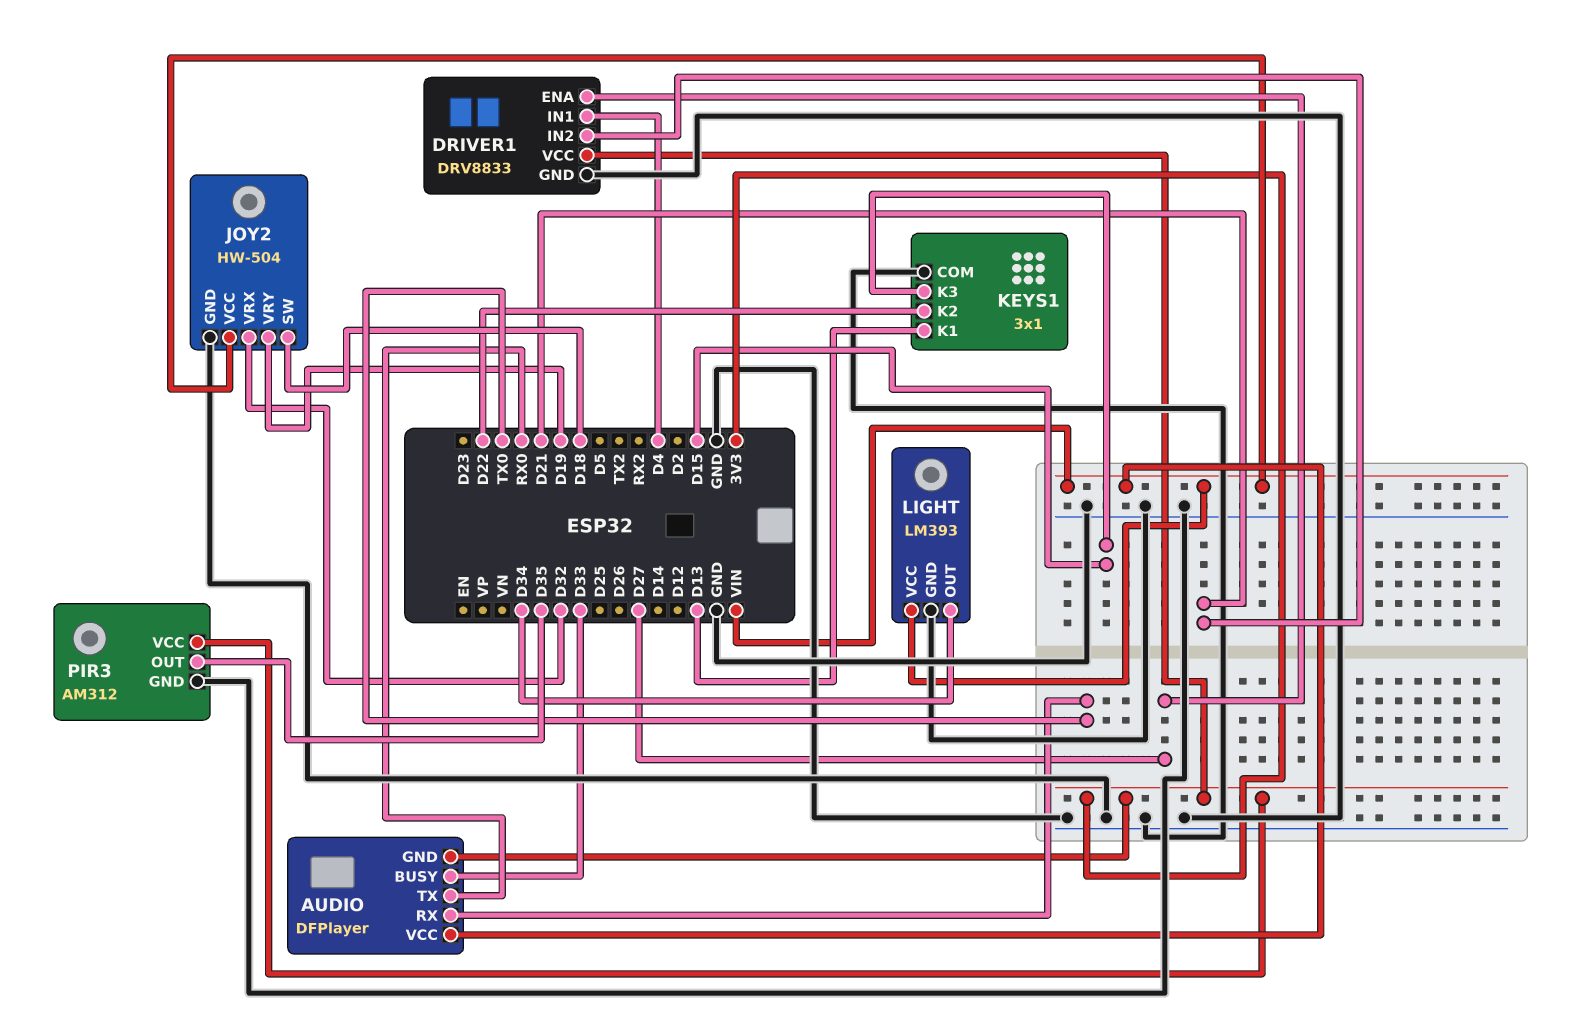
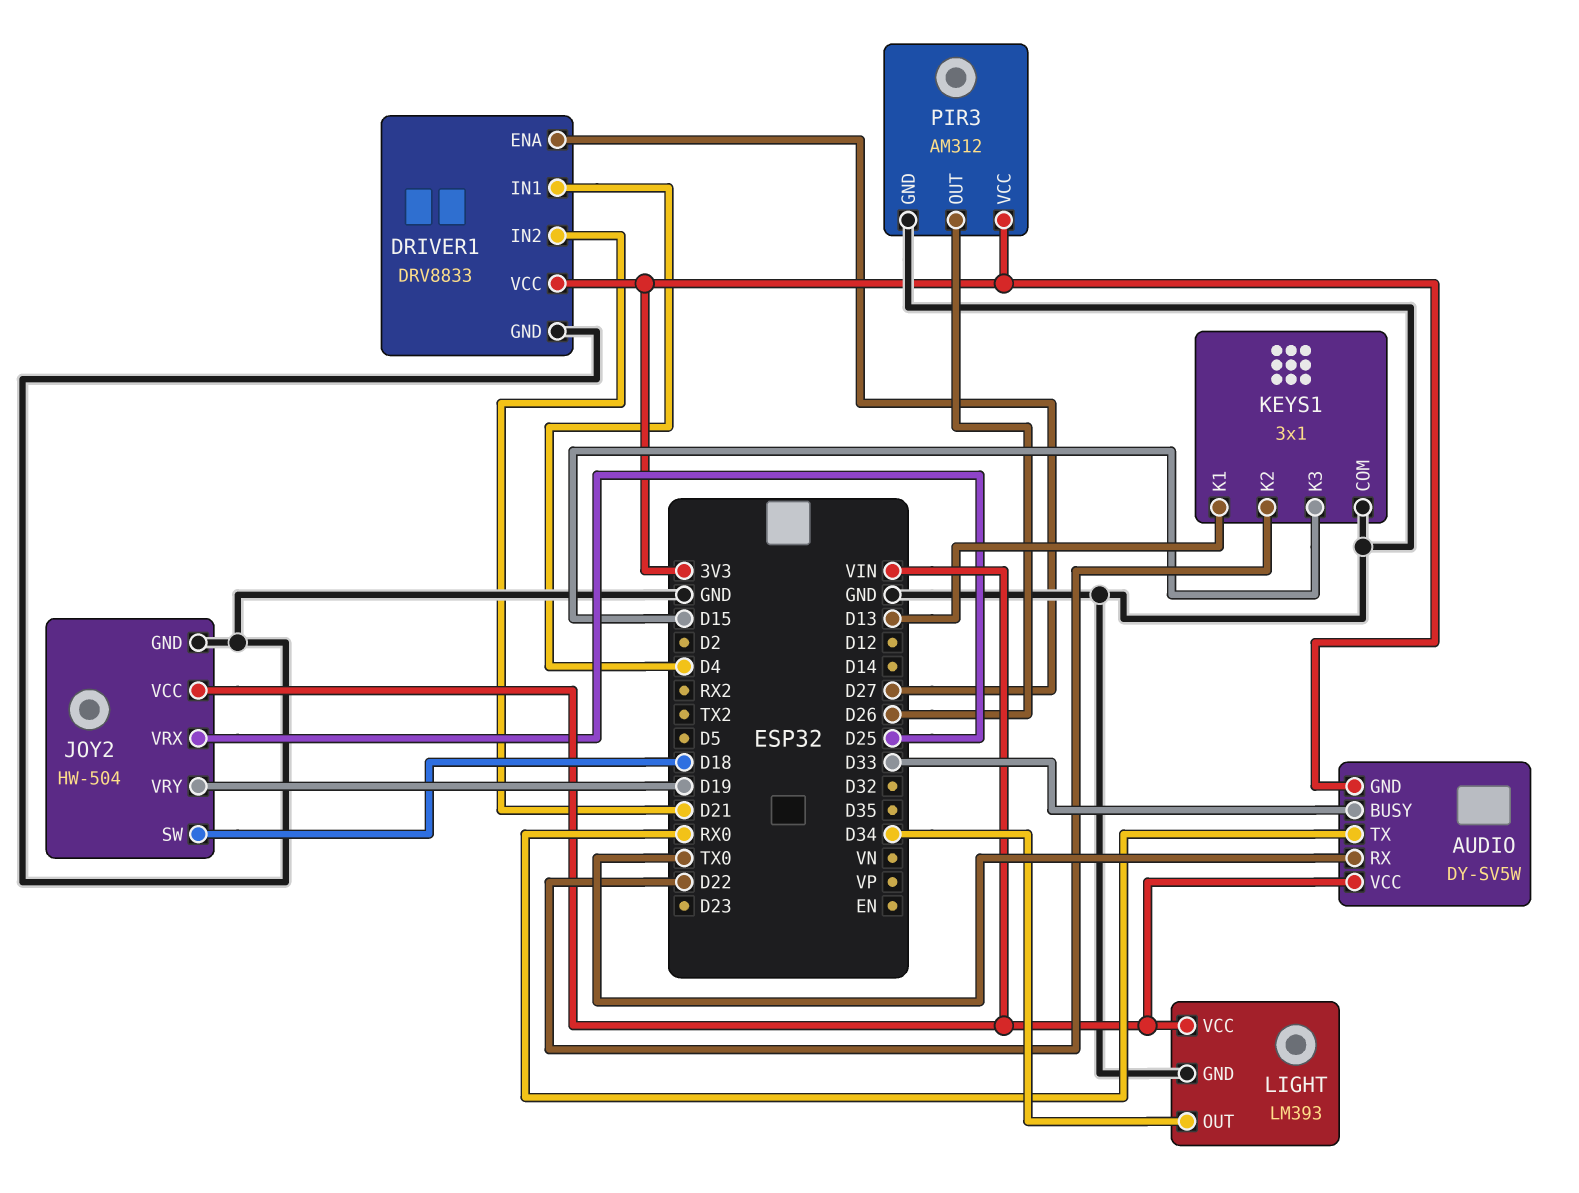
AUDIO: DFPlayer -> DY-SV5W
JOY2 pin VRX: D32 -> D25
PIR3 pin OUT: D35 -> D26

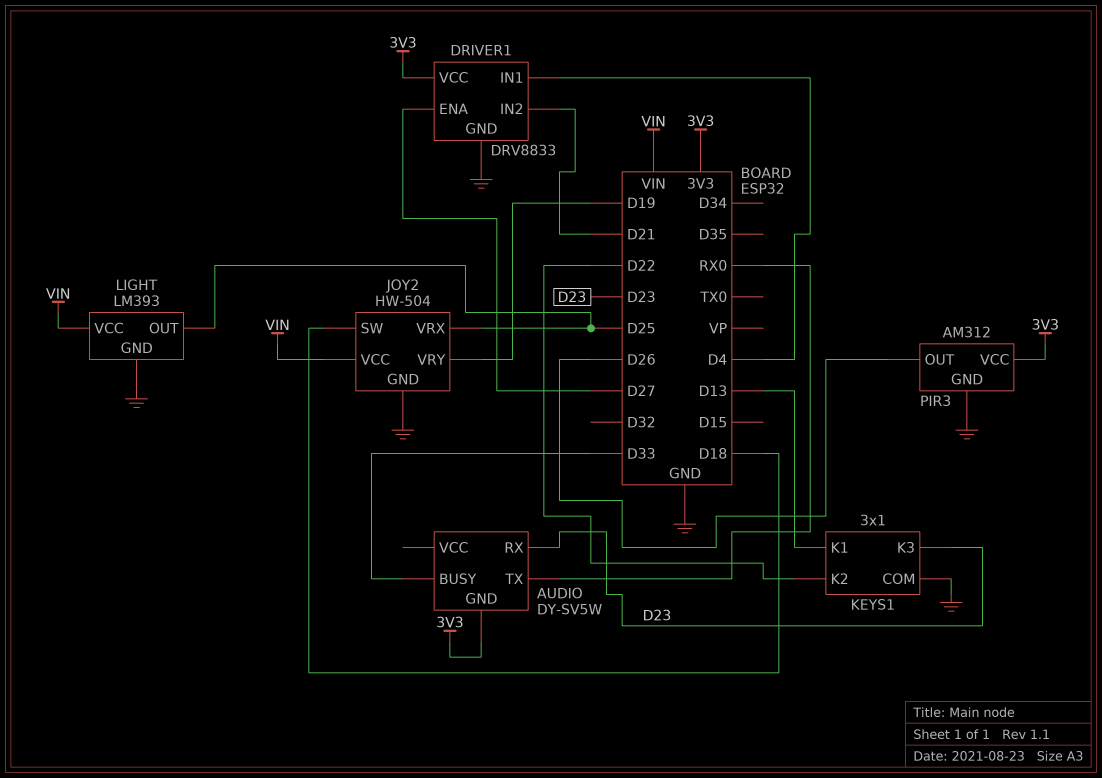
AUDIO pin RX: TX0 -> D23
AUDIO pin VCC: VIN -> none
KEYS1 pin K3: D15 -> D23
LIGHT pin OUT: D34 -> D25

